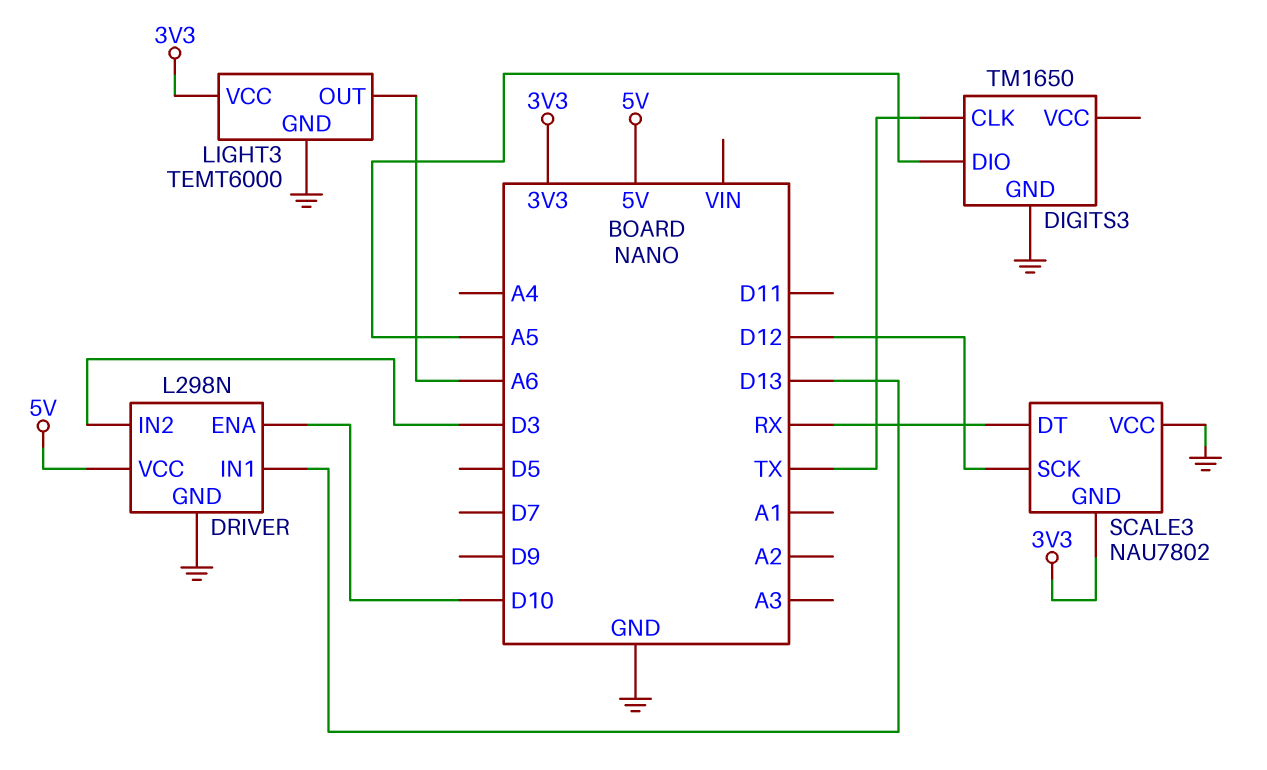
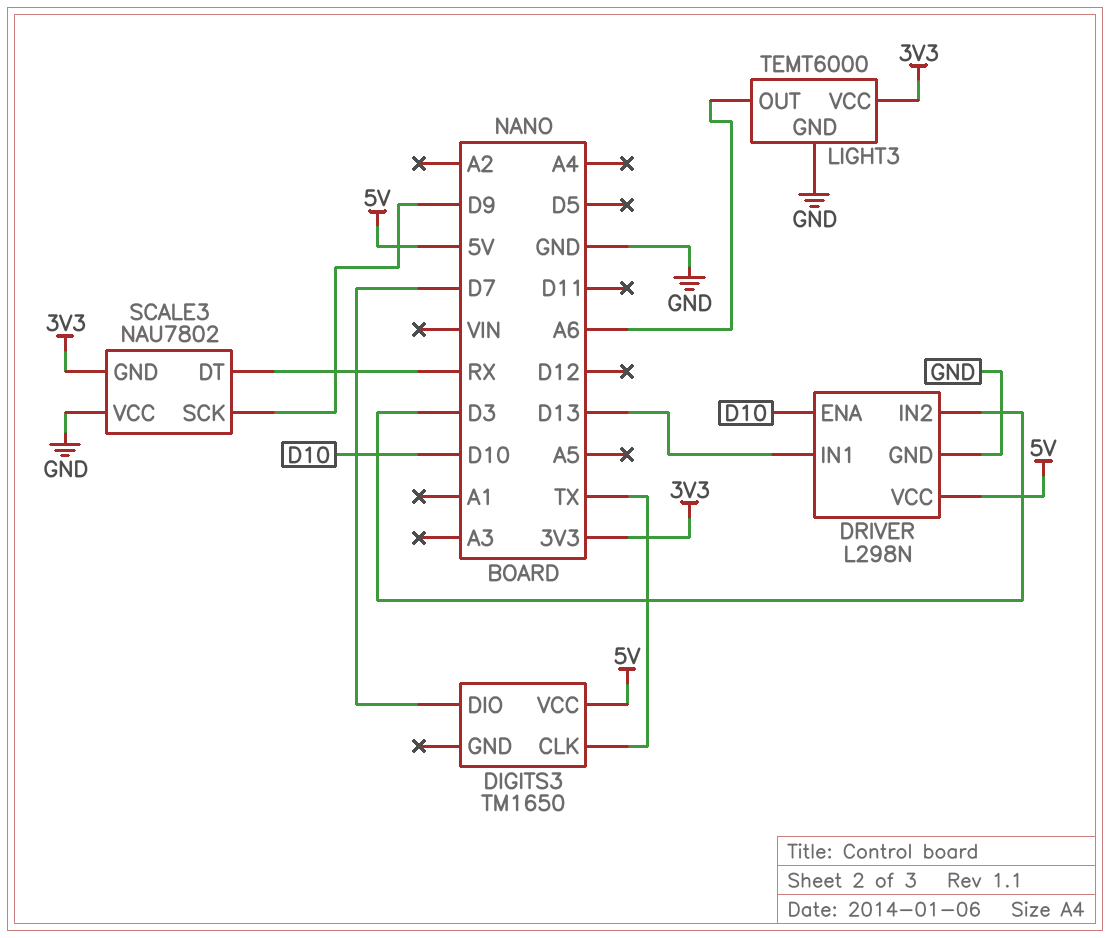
DIGITS3 pin DIO: A5 -> D7
DIGITS3 pin GND: GND -> none
DIGITS3 pin VCC: none -> 5V
SCALE3 pin SCK: D12 -> D9

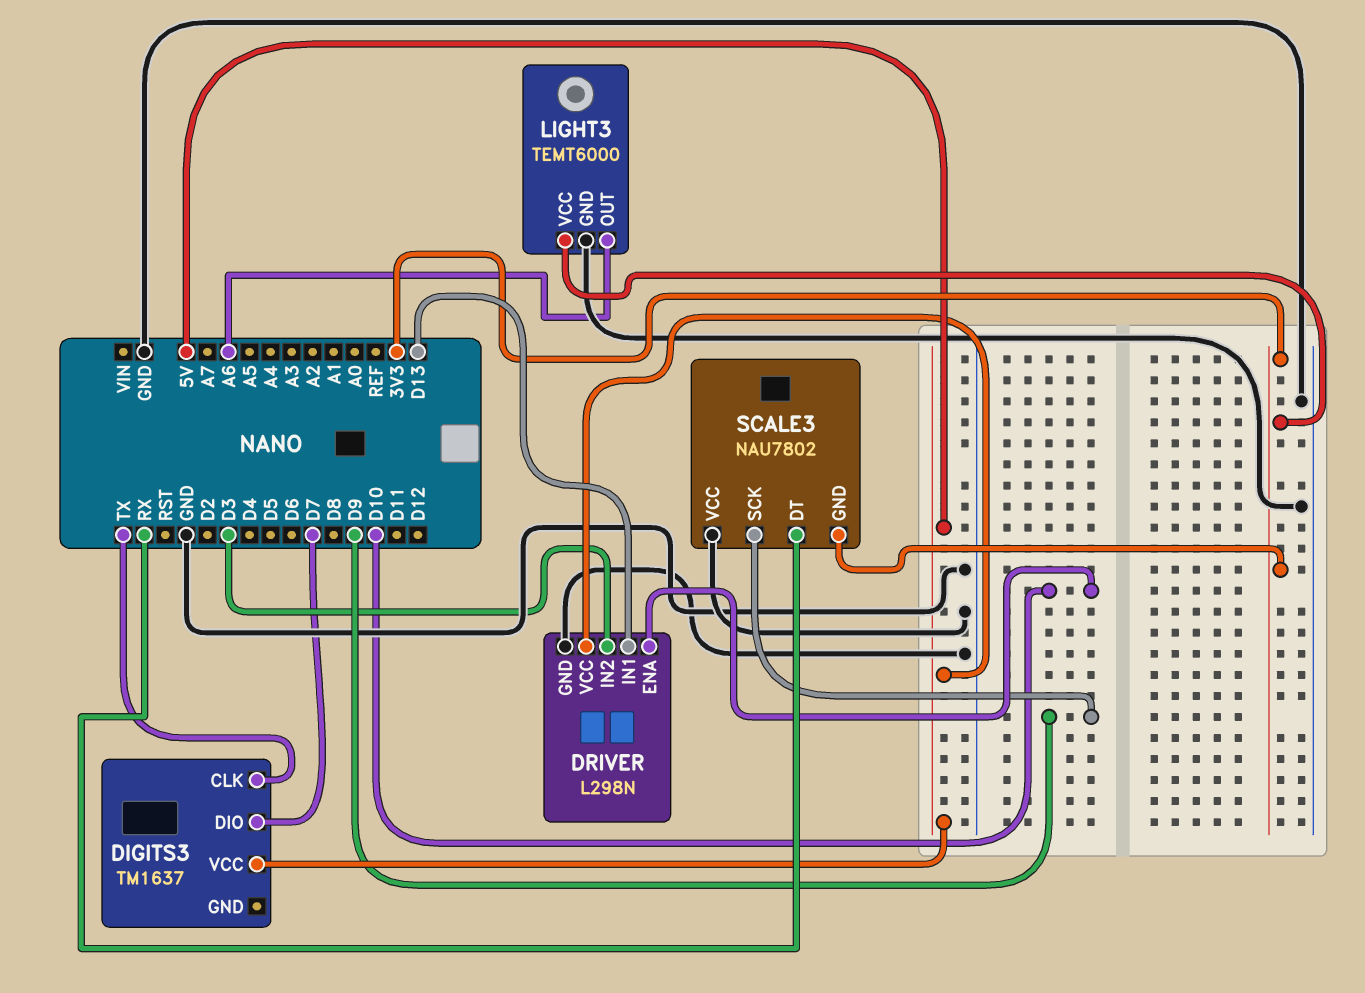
DIGITS3: TM1650 -> TM1637

